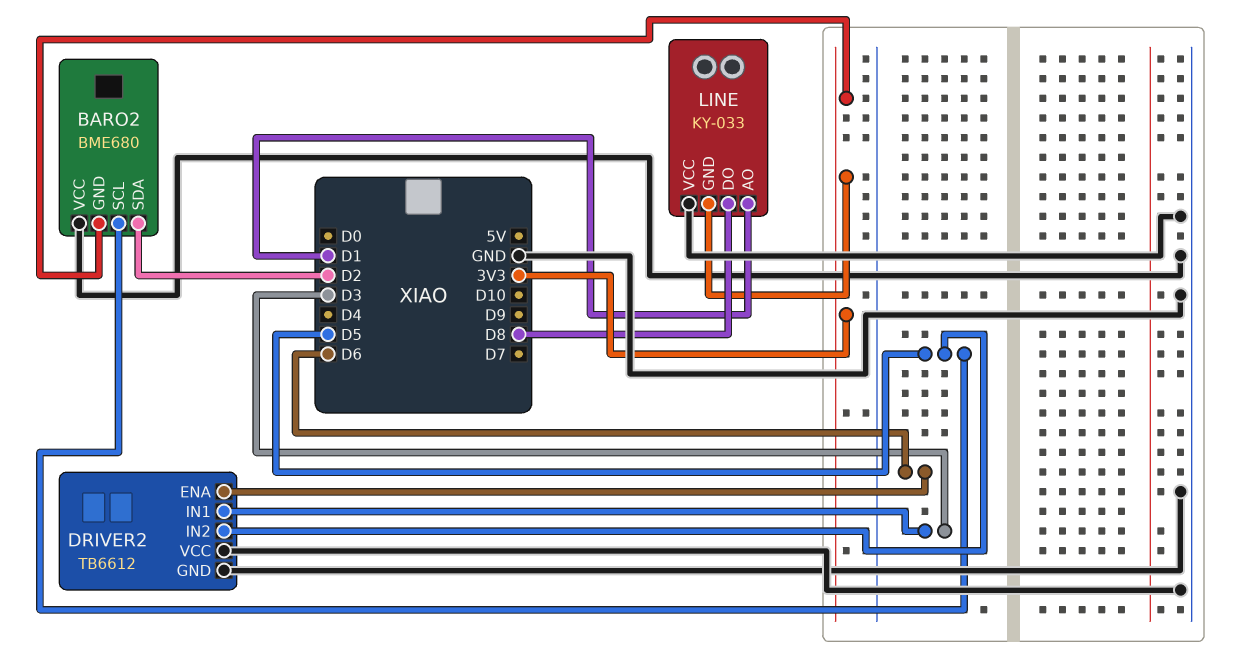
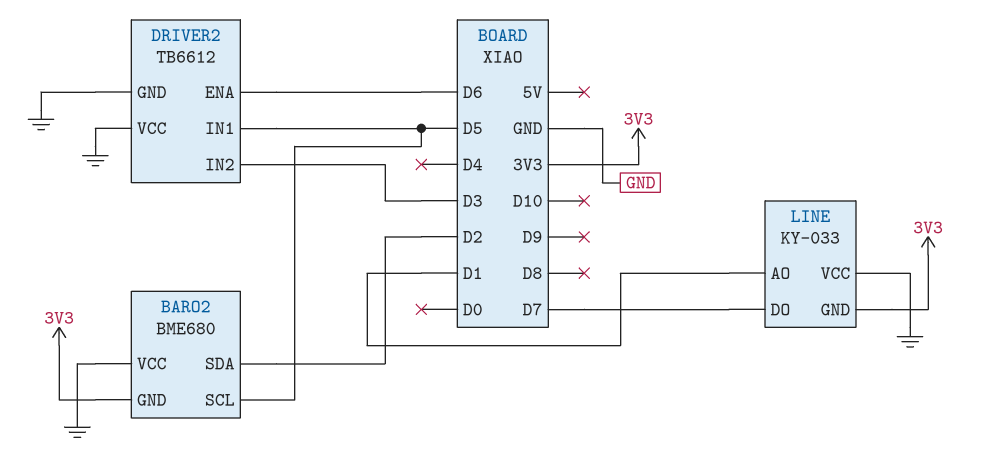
DRIVER2 pin IN1: D3 -> D5
DRIVER2 pin IN2: D5 -> D3
LINE pin DO: D8 -> D7

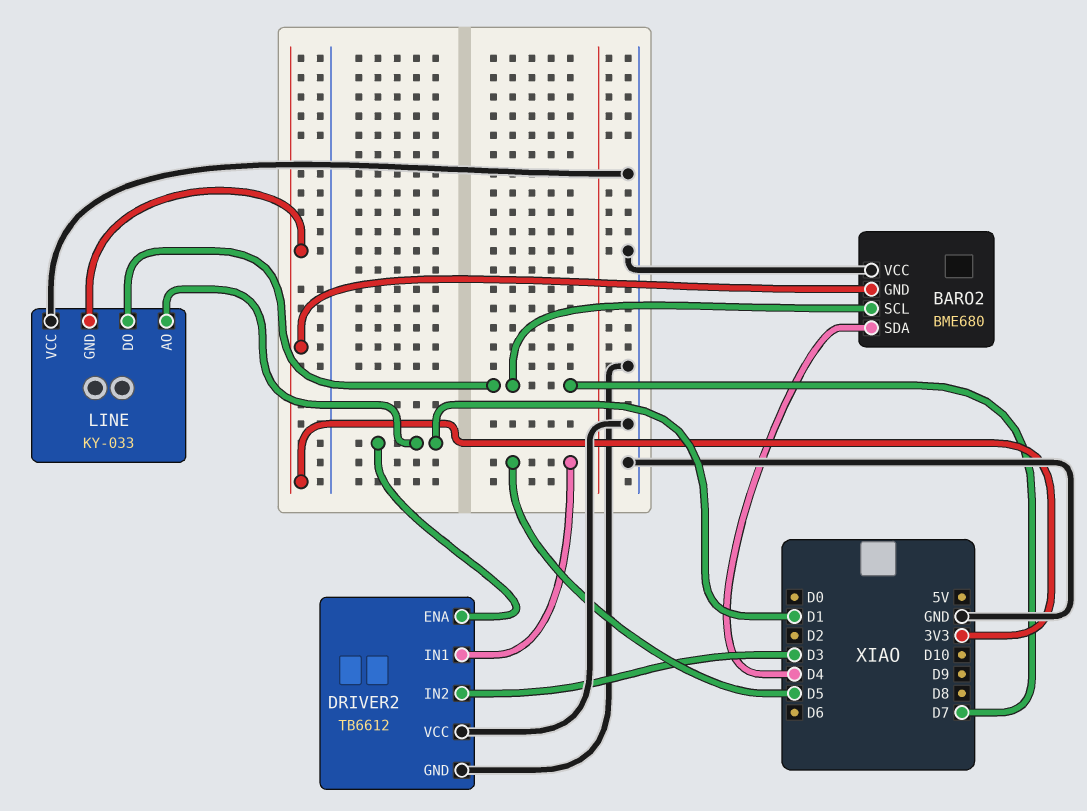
BARO2 pin SCL: D5 -> D7
BARO2 pin SDA: D2 -> D4
DRIVER2 pin ENA: D6 -> D1

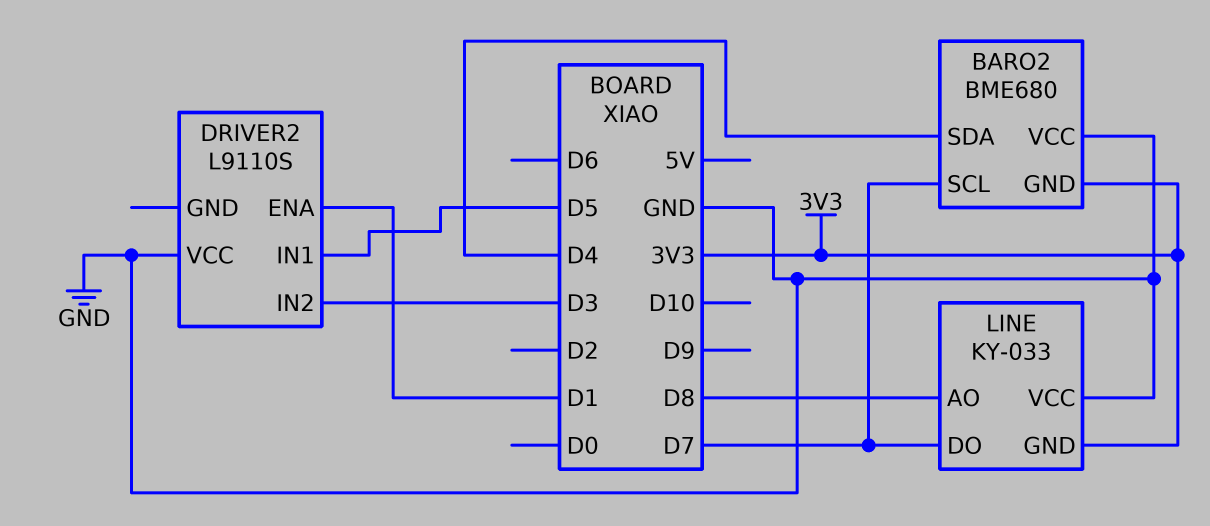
DRIVER2: TB6612 -> L9110S
DRIVER2 pin GND: GND -> none
LINE pin AO: D1 -> D8

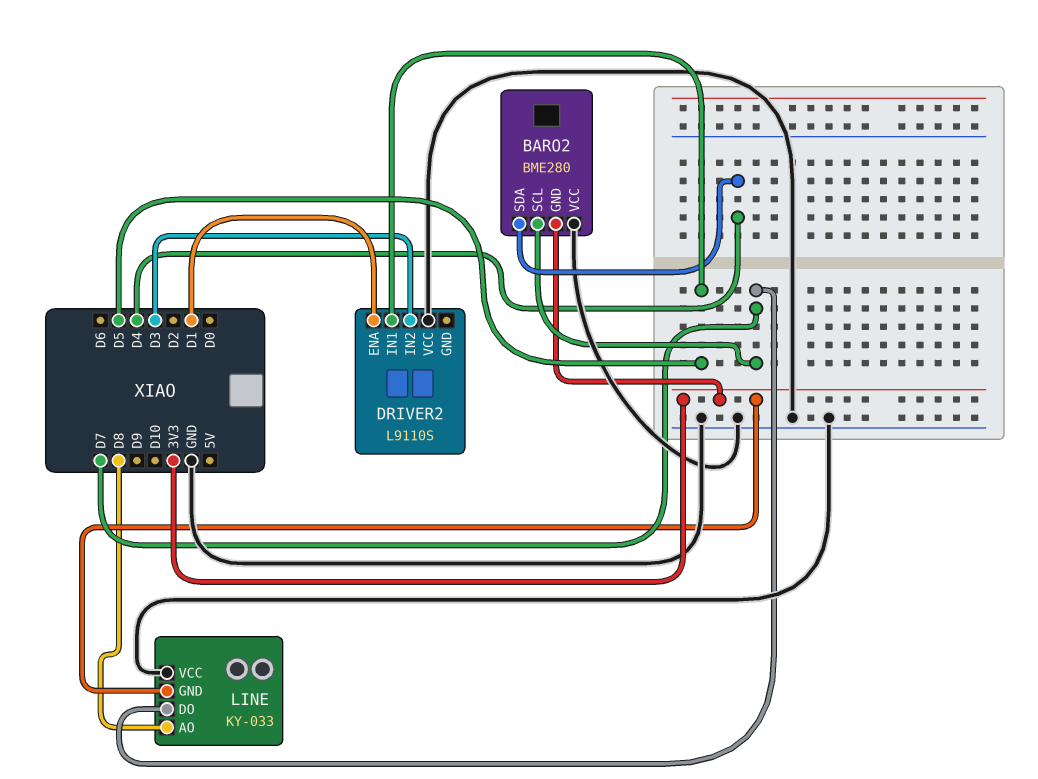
BARO2: BME680 -> BME280

